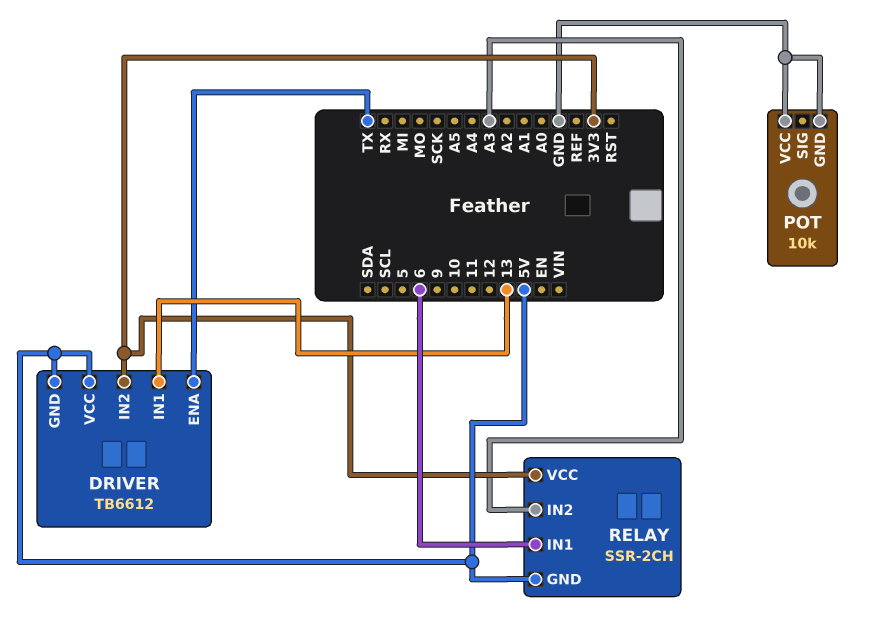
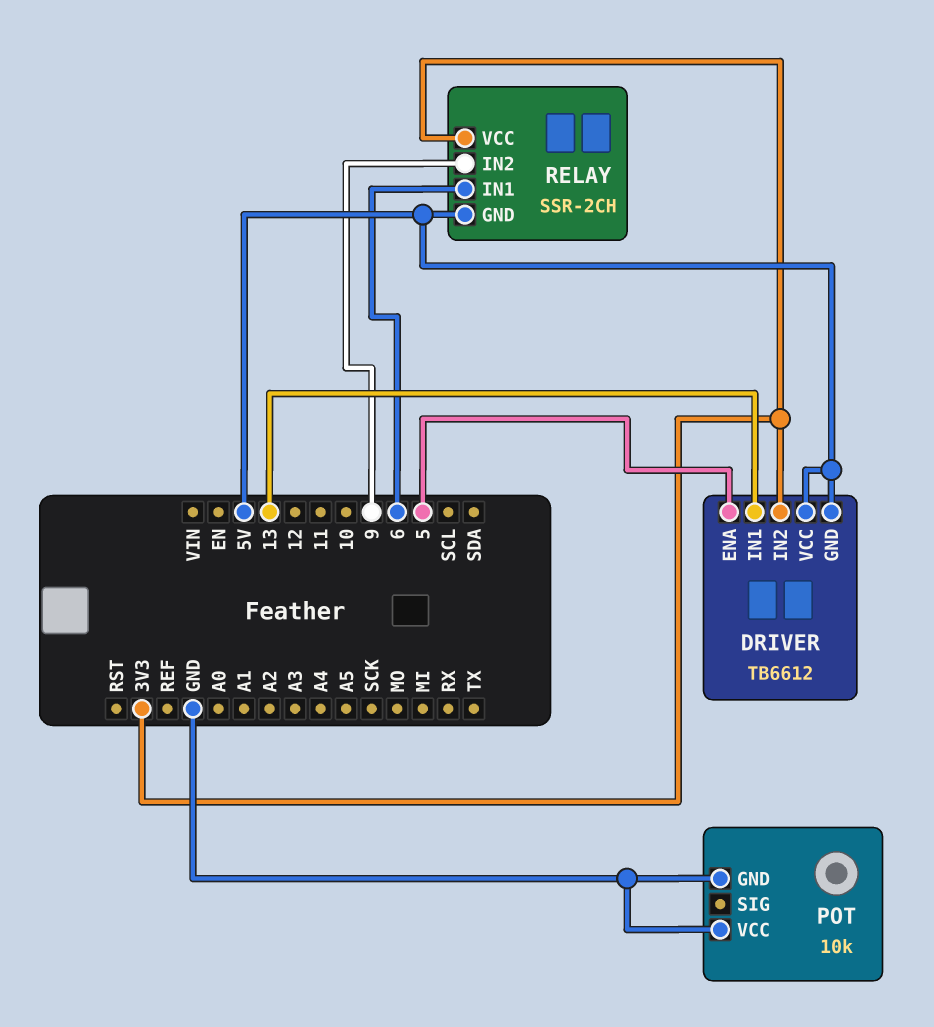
DRIVER pin ENA: TX -> 5
RELAY pin IN2: A3 -> 9

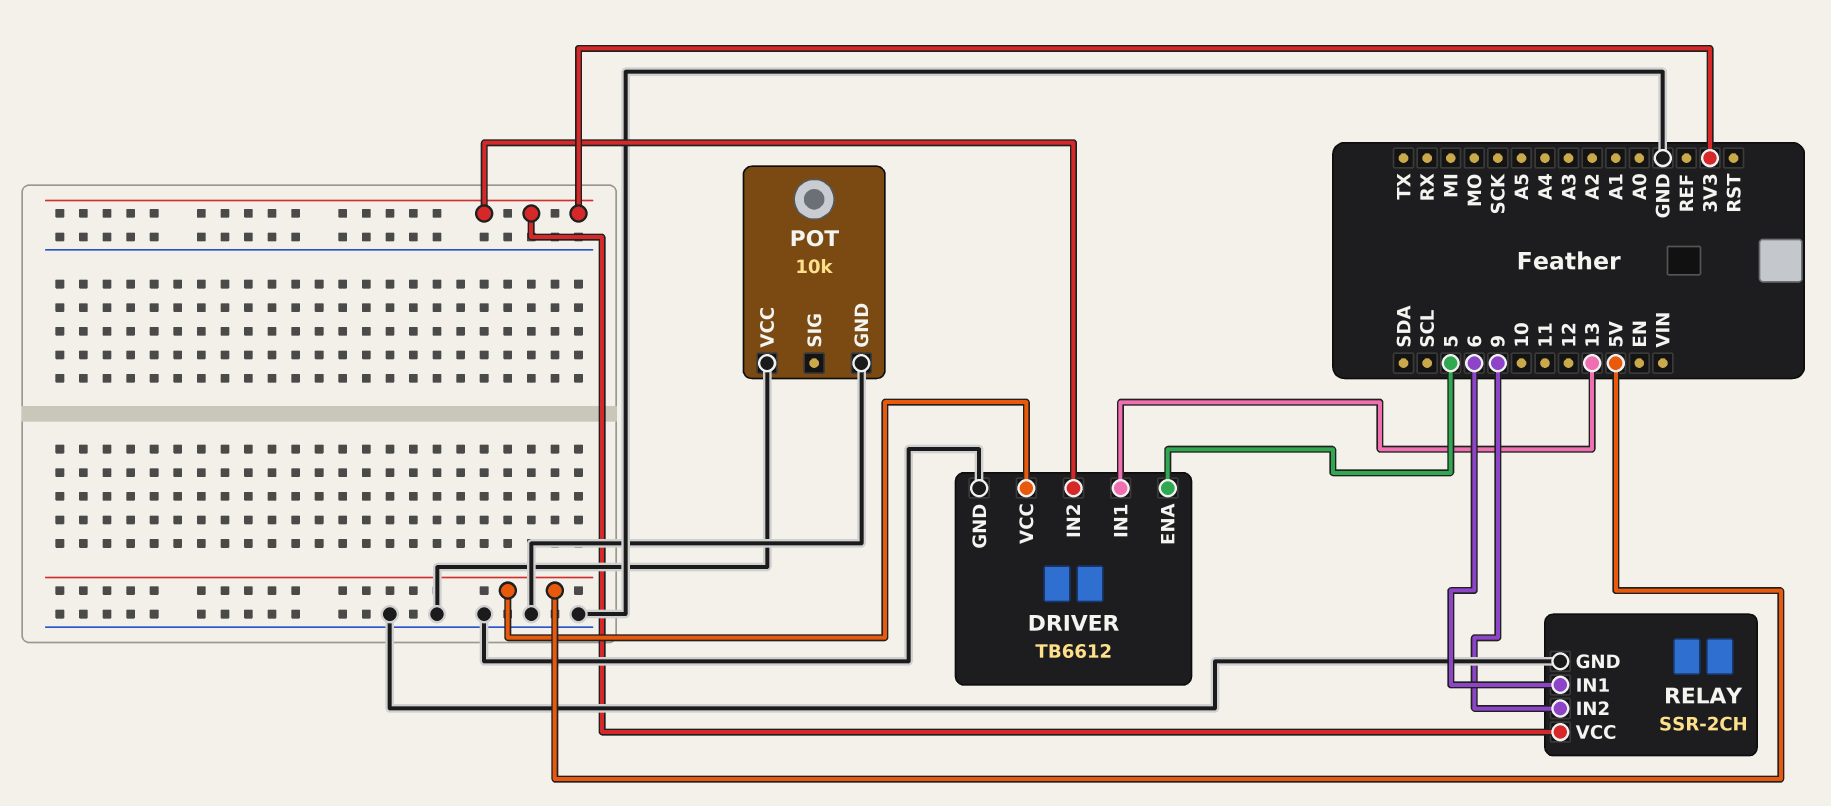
DRIVER pin GND: 5V -> GND
RELAY pin GND: 5V -> GND

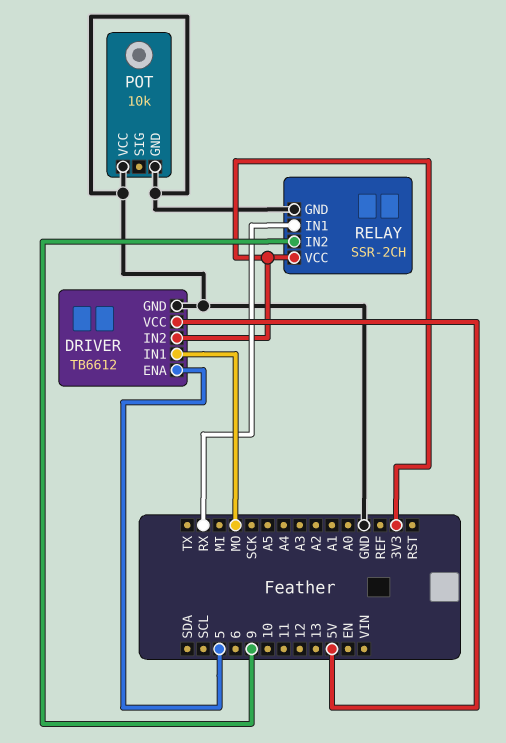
DRIVER pin IN1: 13 -> MO
RELAY pin IN1: 6 -> RX

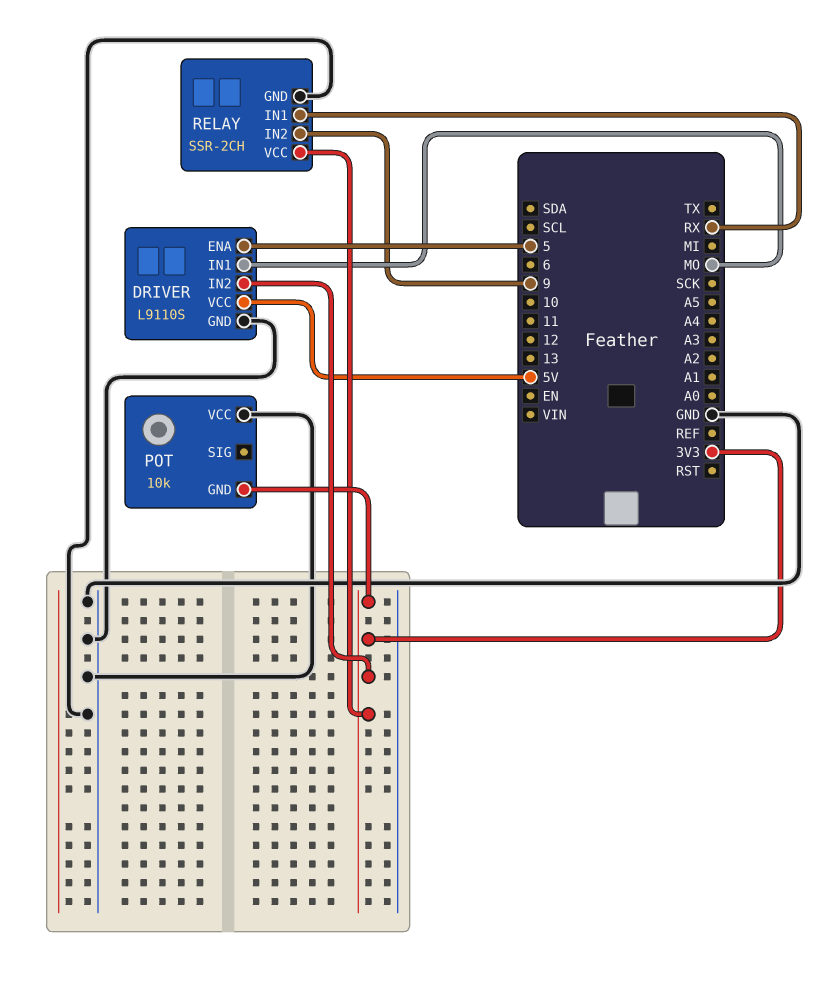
DRIVER: TB6612 -> L9110S
POT pin GND: GND -> 3V3

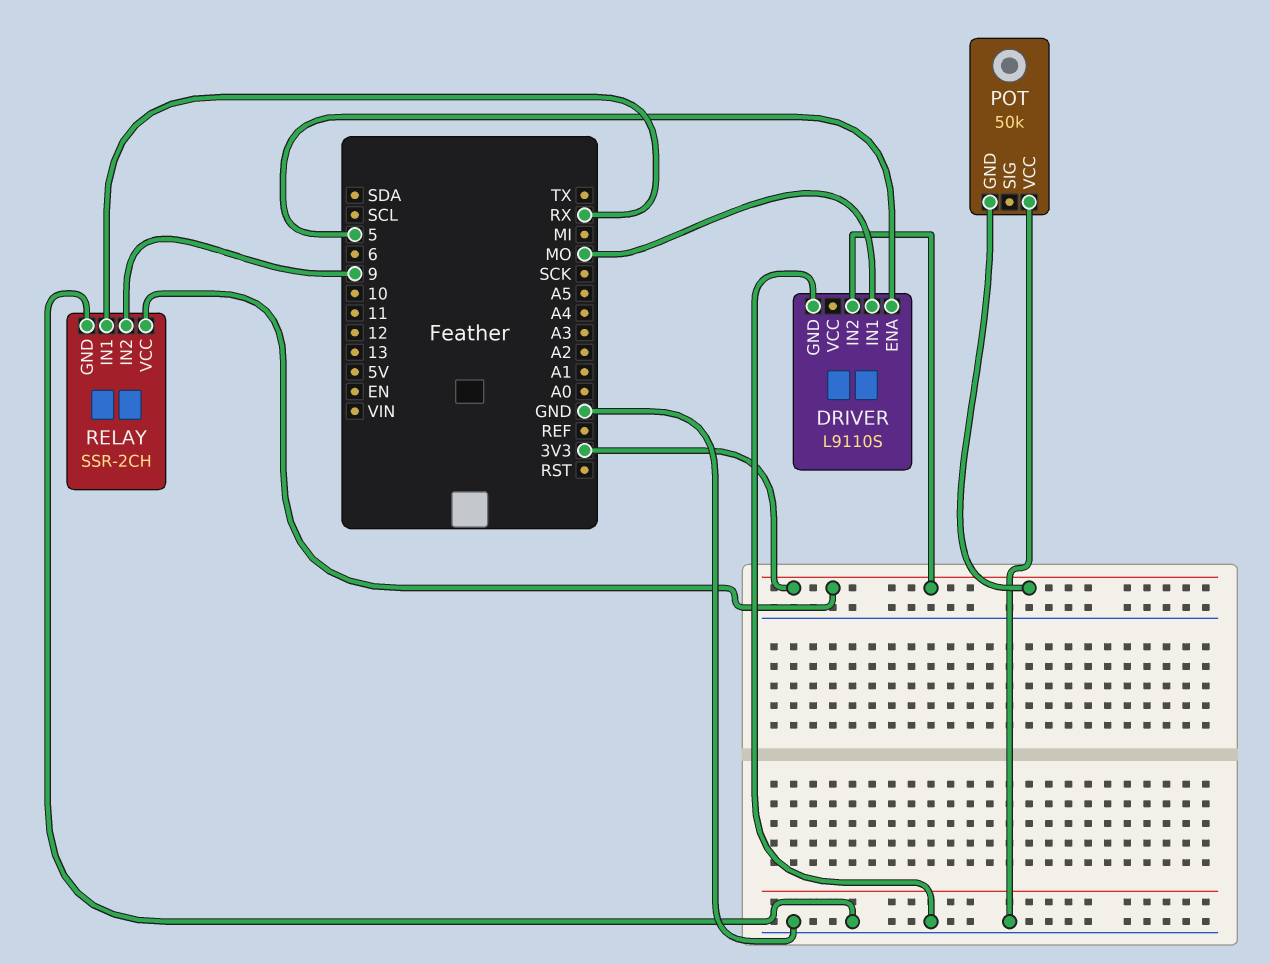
DRIVER pin VCC: 5V -> none
POT: 10k -> 50k

